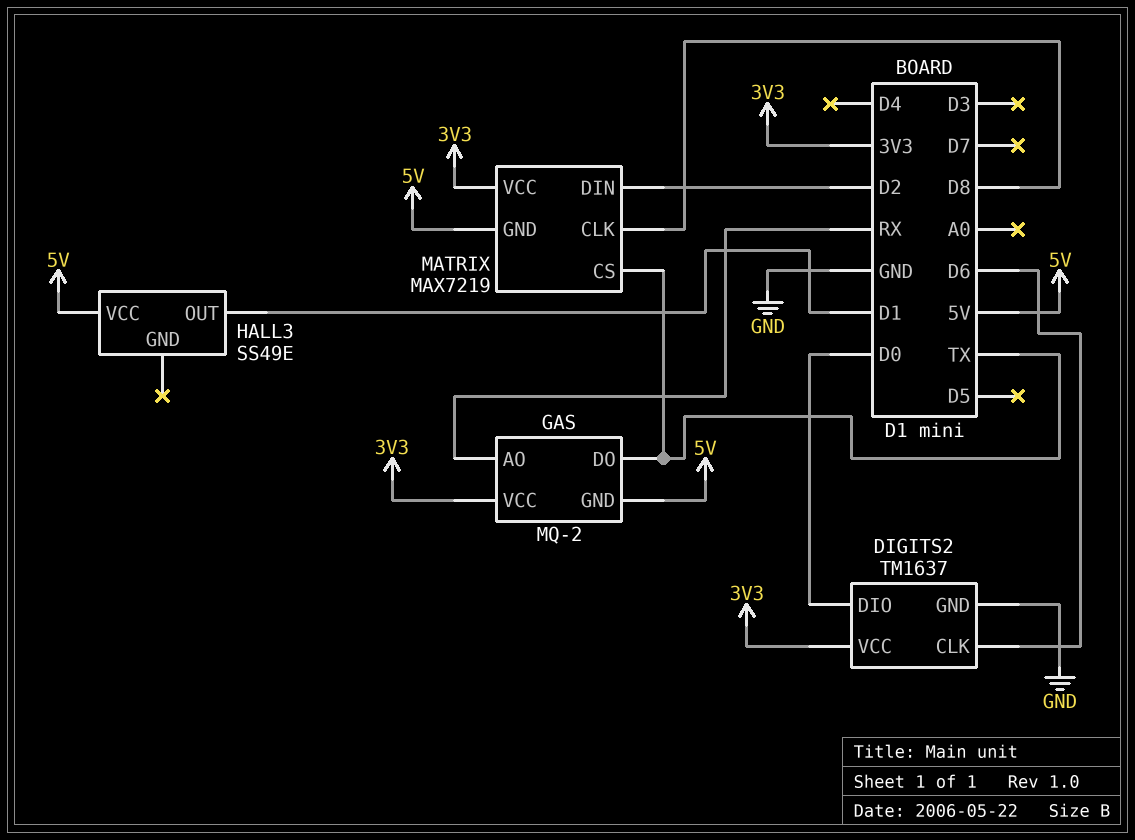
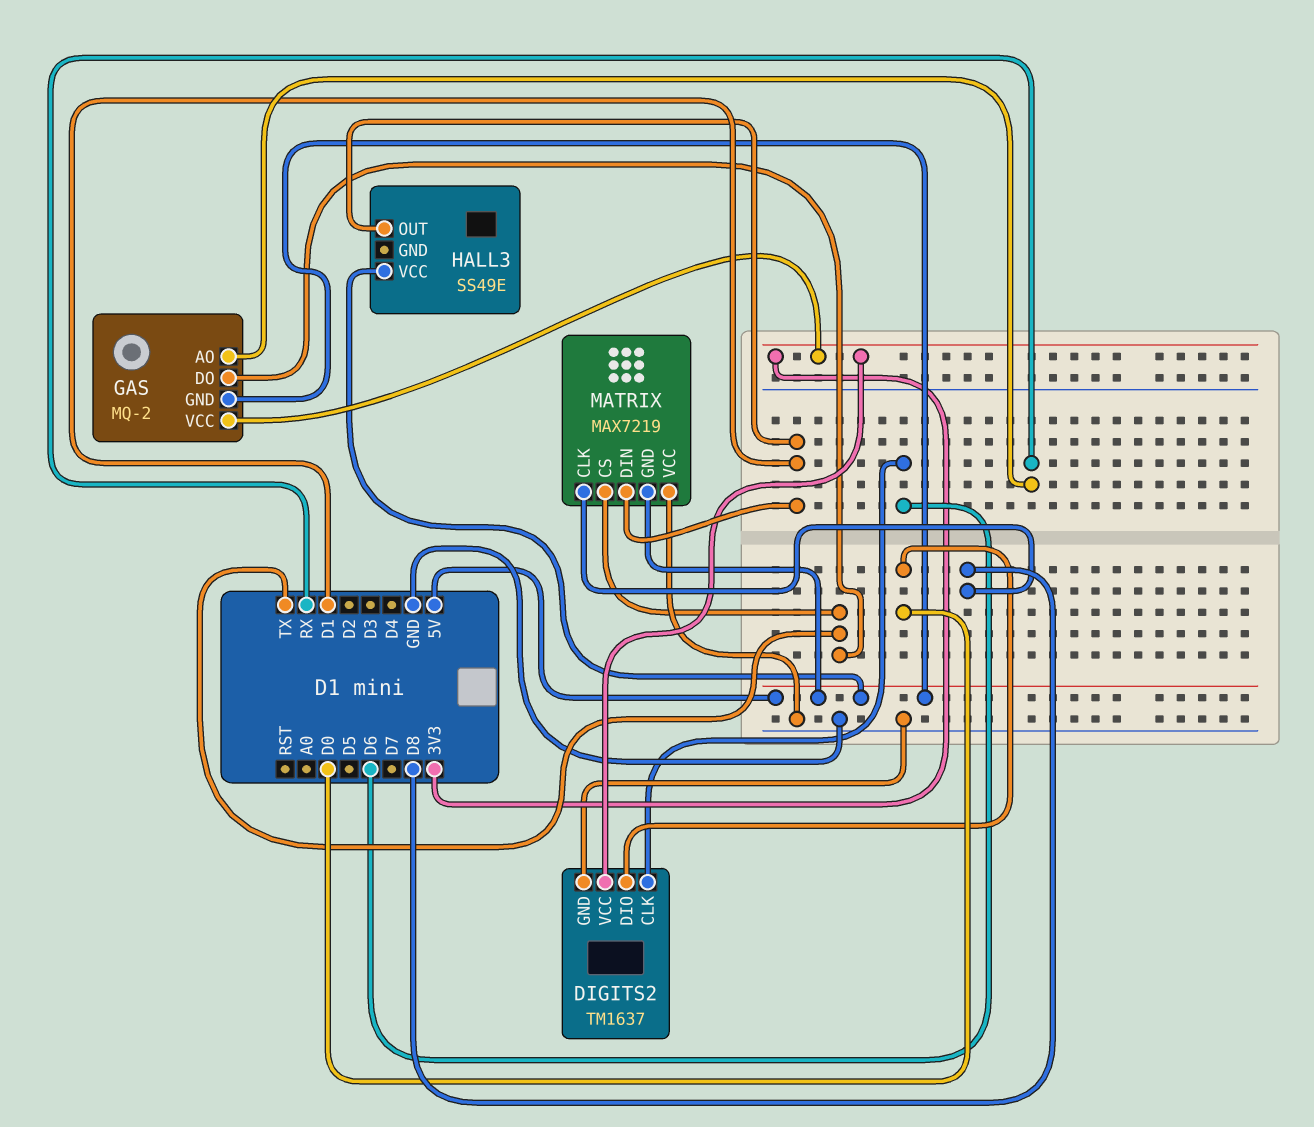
MATRIX pin DIN: D2 -> D1
MATRIX pin VCC: 3V3 -> GND

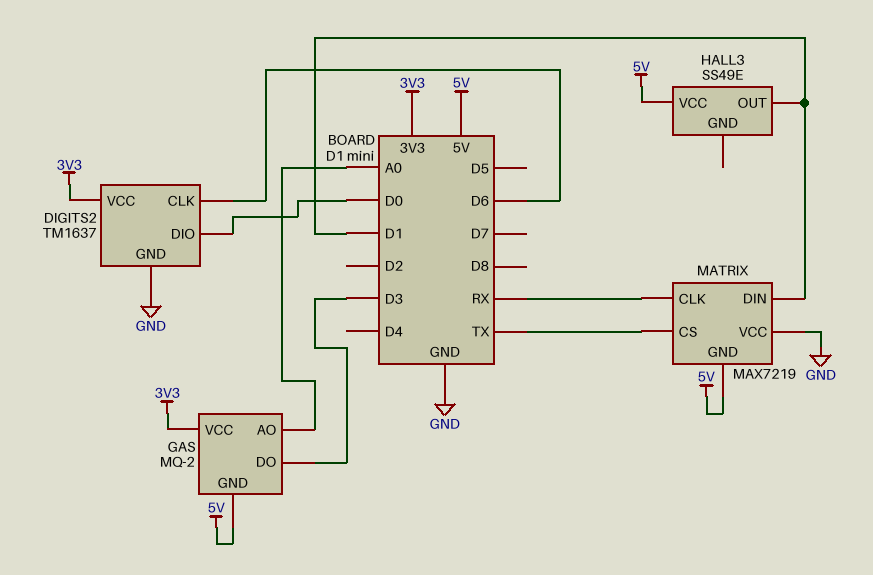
GAS pin AO: RX -> A0
GAS pin DO: TX -> D3
MATRIX pin CLK: D8 -> RX

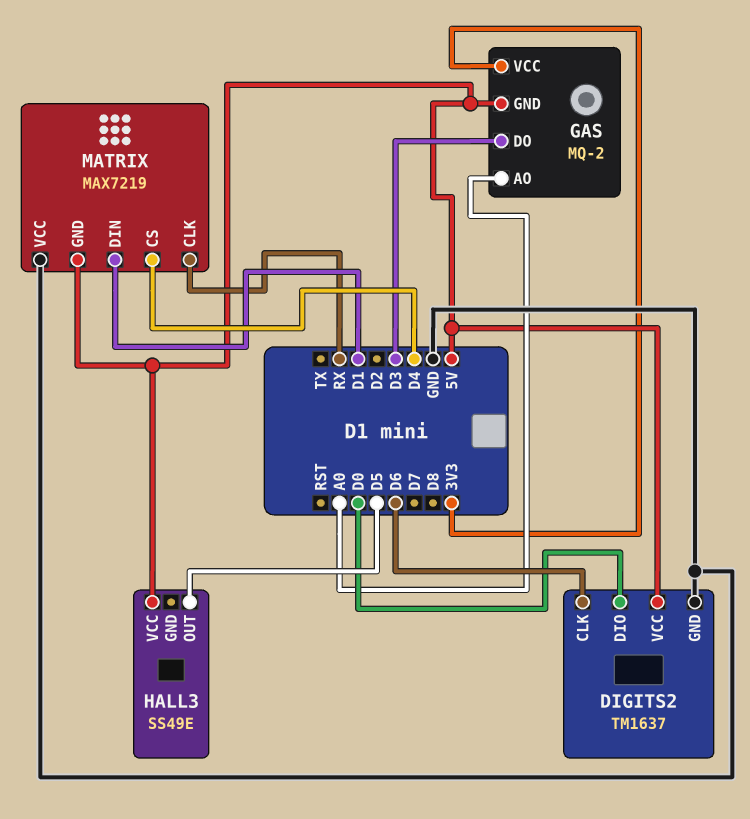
DIGITS2 pin VCC: 3V3 -> 5V
HALL3 pin OUT: D1 -> D5
MATRIX pin CS: TX -> D4

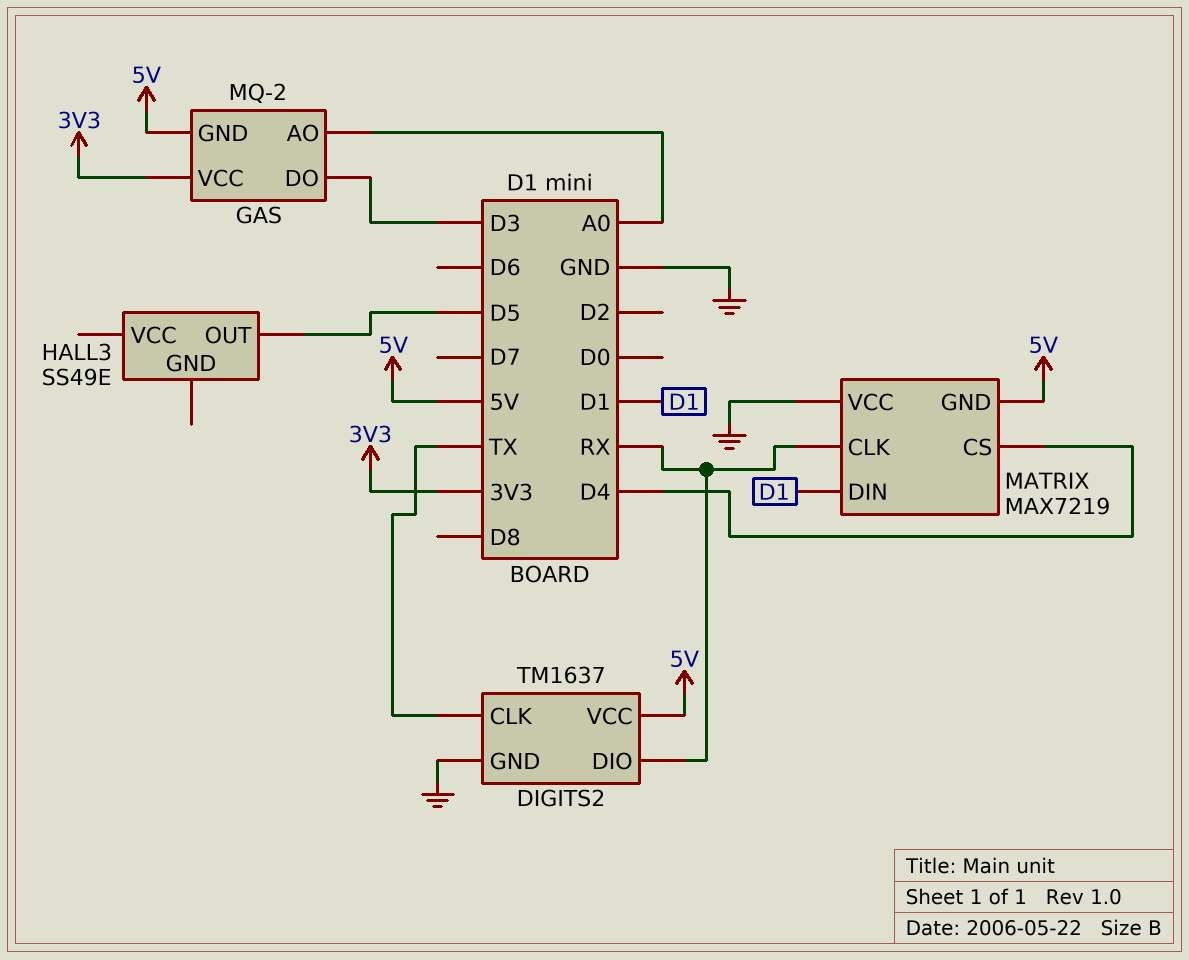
DIGITS2 pin CLK: D6 -> TX
DIGITS2 pin DIO: D0 -> RX
HALL3 pin VCC: 5V -> none

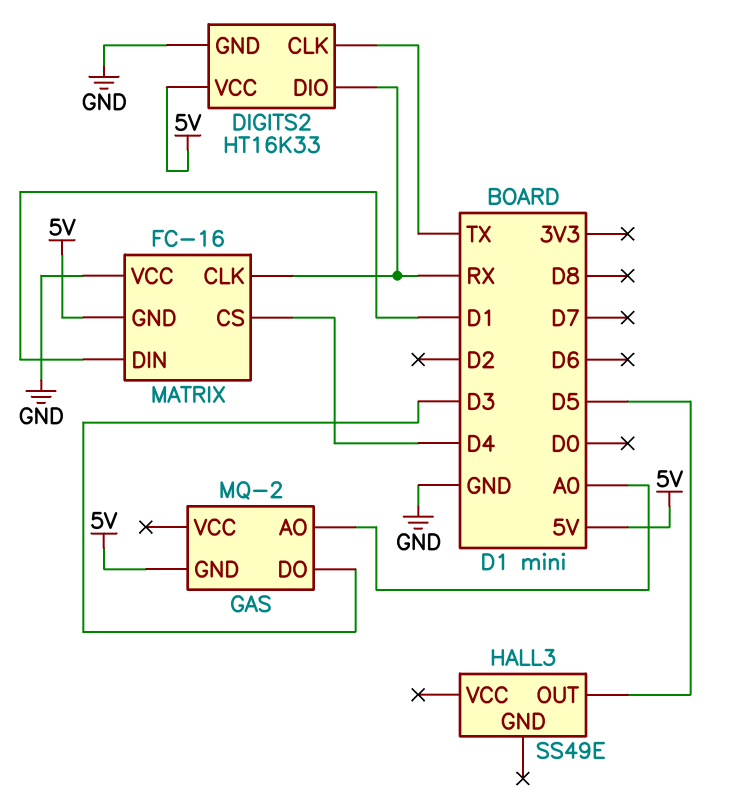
DIGITS2: TM1637 -> HT16K33
GAS pin VCC: 3V3 -> none
MATRIX: MAX7219 -> FC-16

